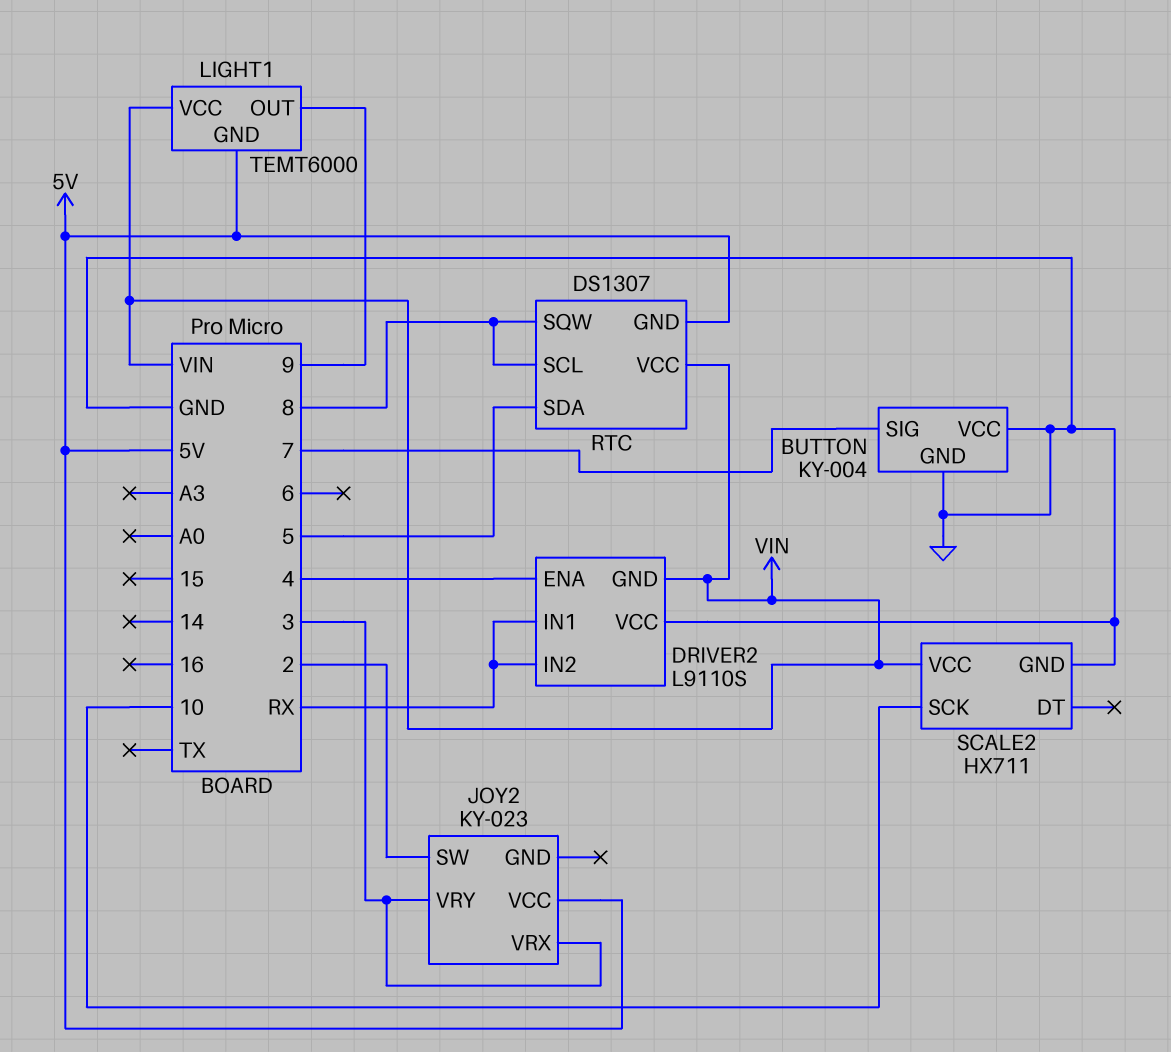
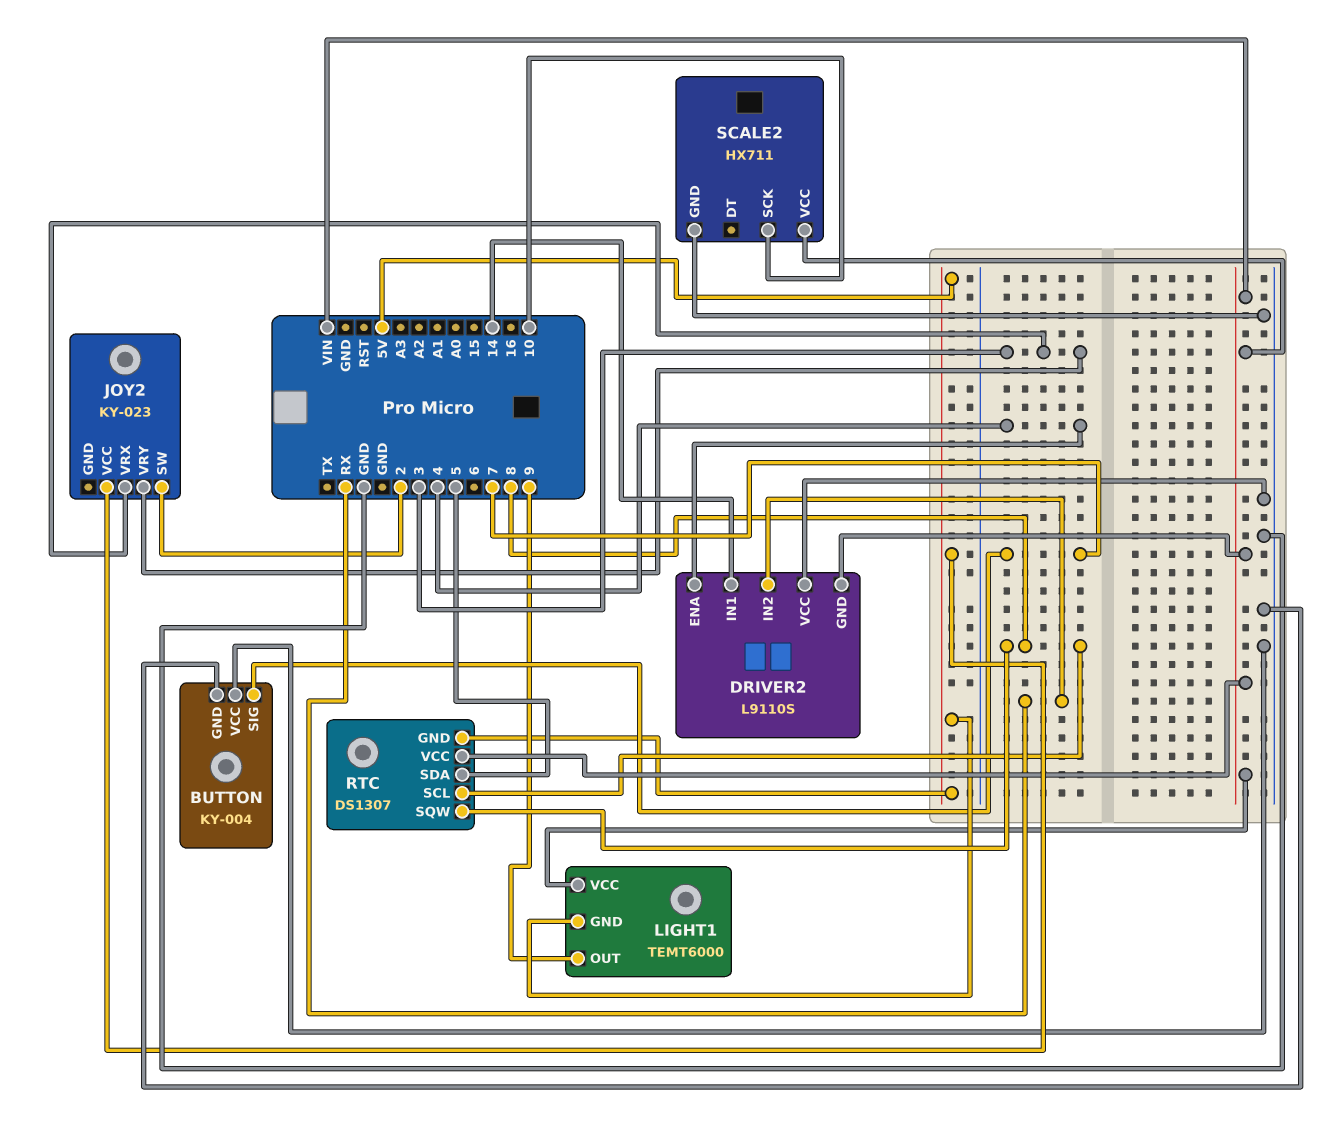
DRIVER2 pin IN1: RX -> 14

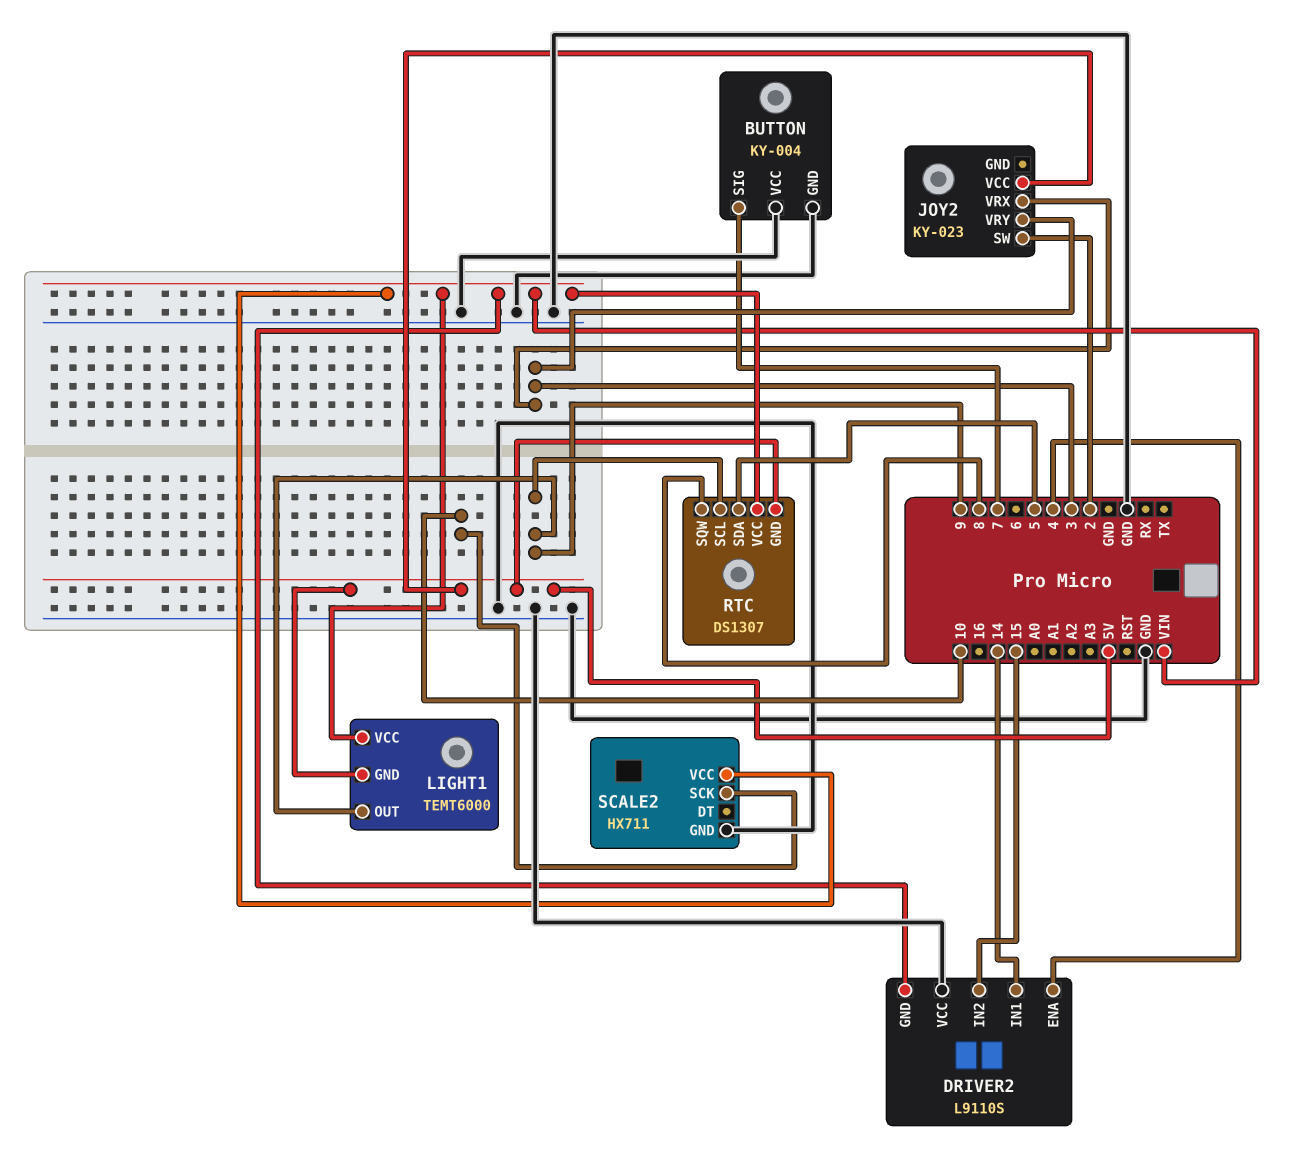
DRIVER2 pin IN2: RX -> 15
RTC pin SCL: 8 -> 9

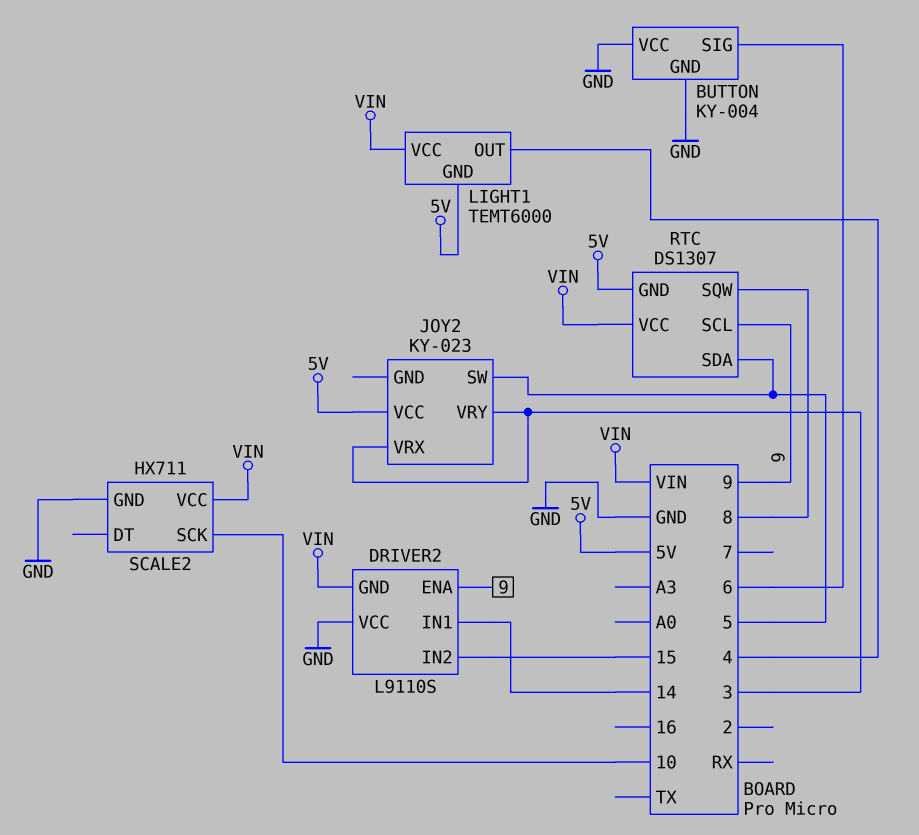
BUTTON pin SIG: 7 -> 6
DRIVER2 pin ENA: 4 -> 9
JOY2 pin SW: 2 -> 5
LIGHT1 pin OUT: 9 -> 4

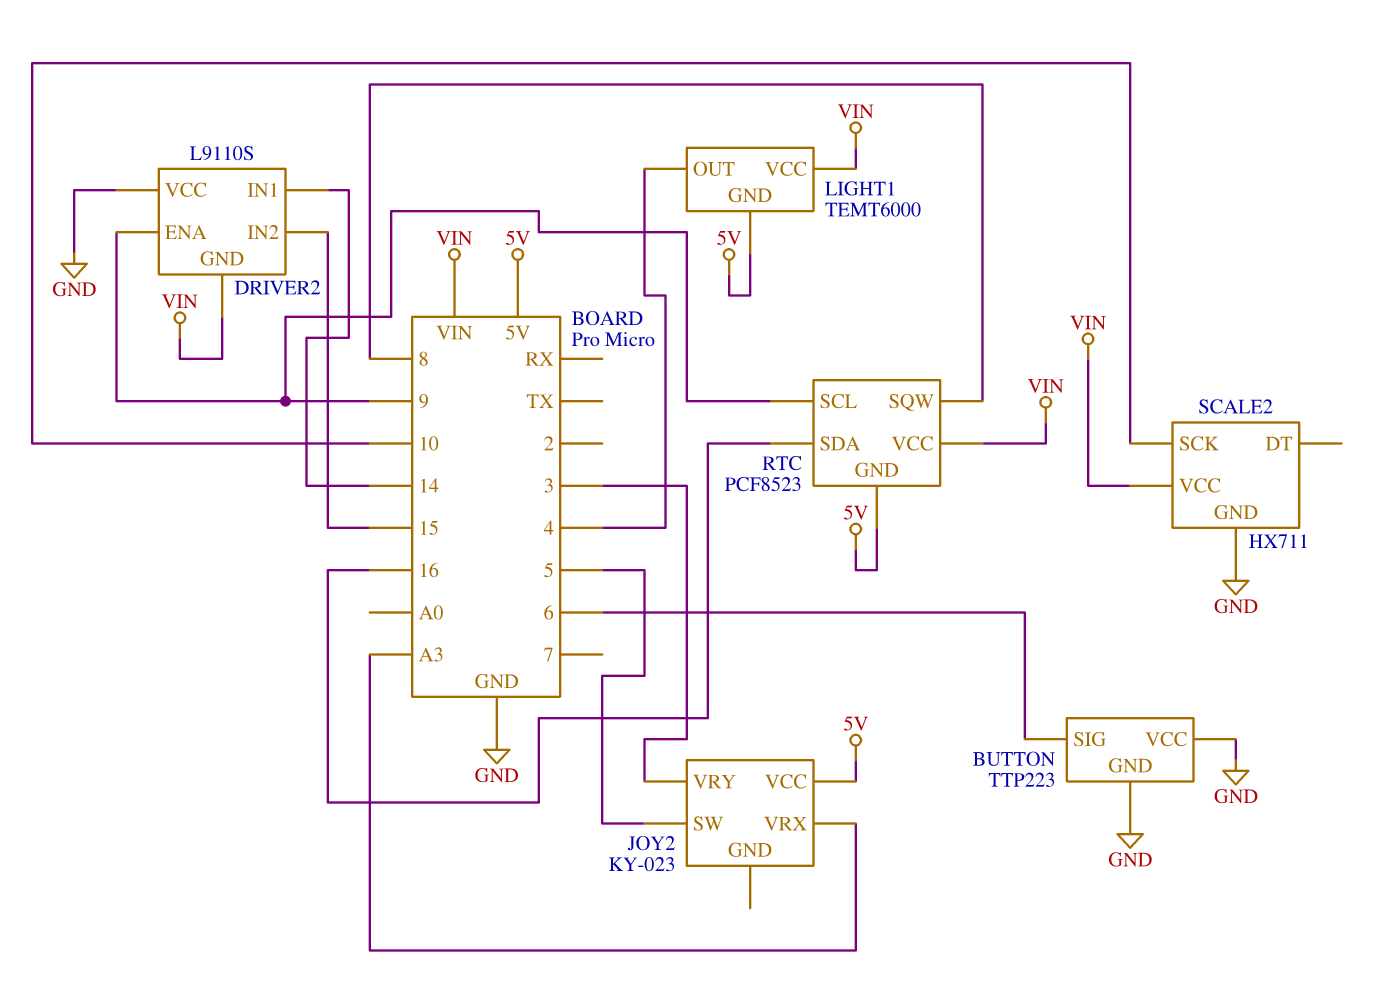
BUTTON: KY-004 -> TTP223
JOY2 pin VRX: 3 -> A3
RTC: DS1307 -> PCF8523
RTC pin SDA: 5 -> 16

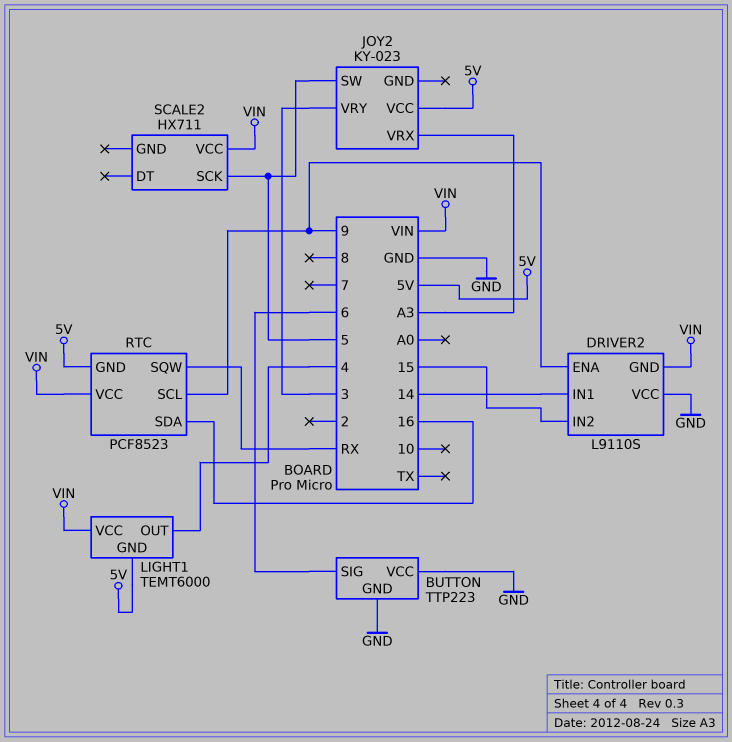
RTC pin SQW: 8 -> RX
SCALE2 pin GND: GND -> none
SCALE2 pin SCK: 10 -> 5

